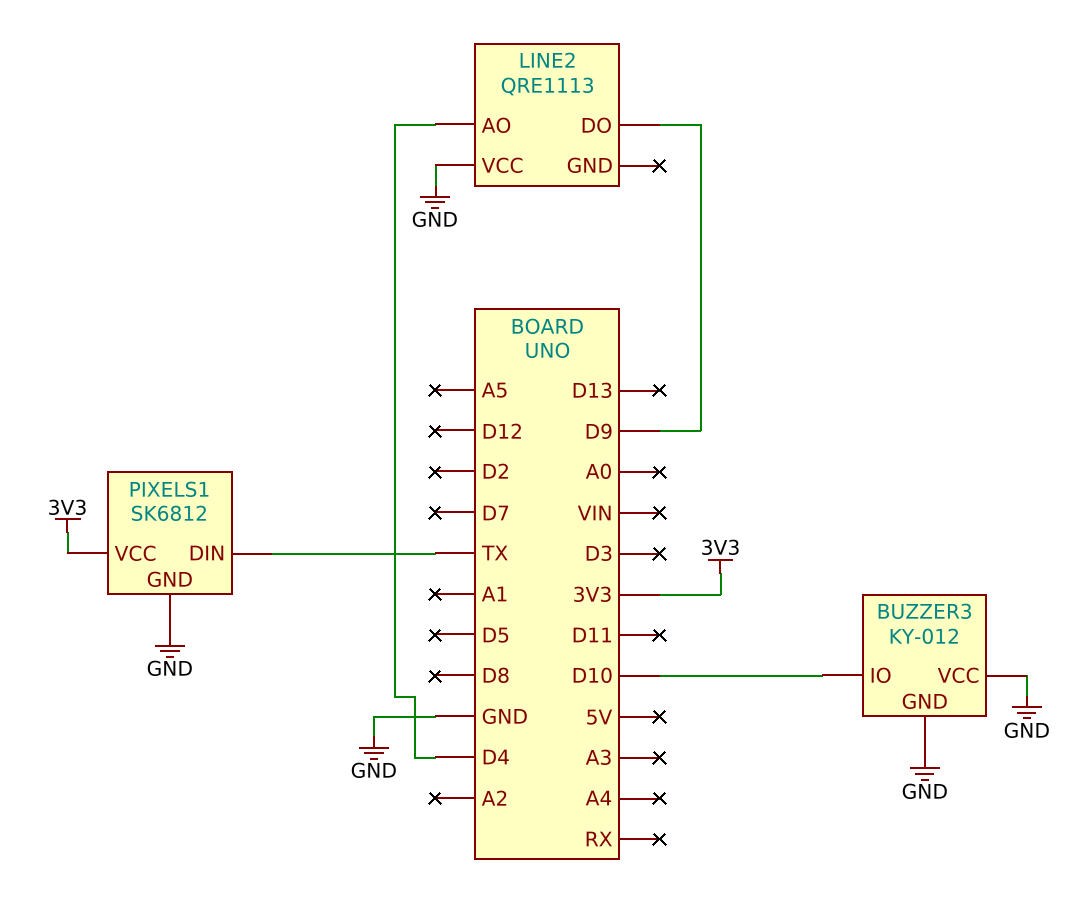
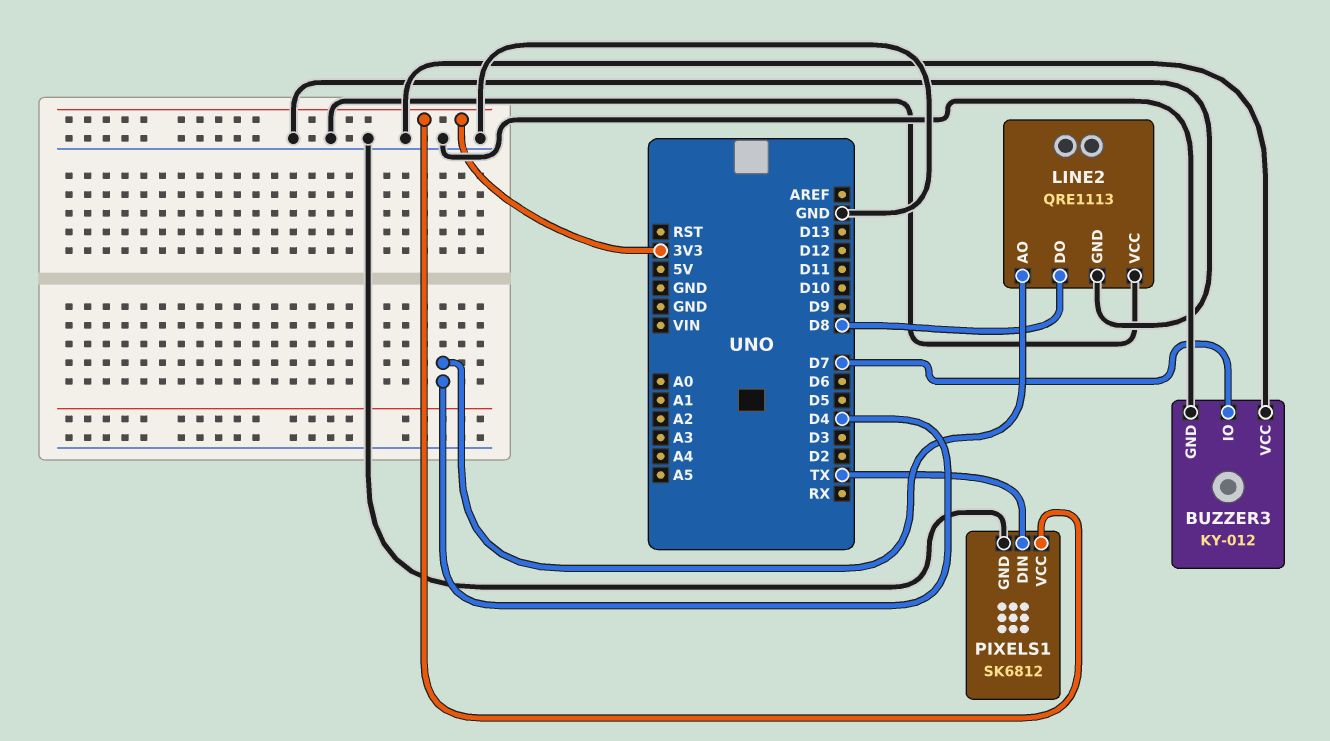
BUZZER3 pin IO: D10 -> D7
LINE2 pin DO: D9 -> D8
LINE2 pin GND: none -> GND

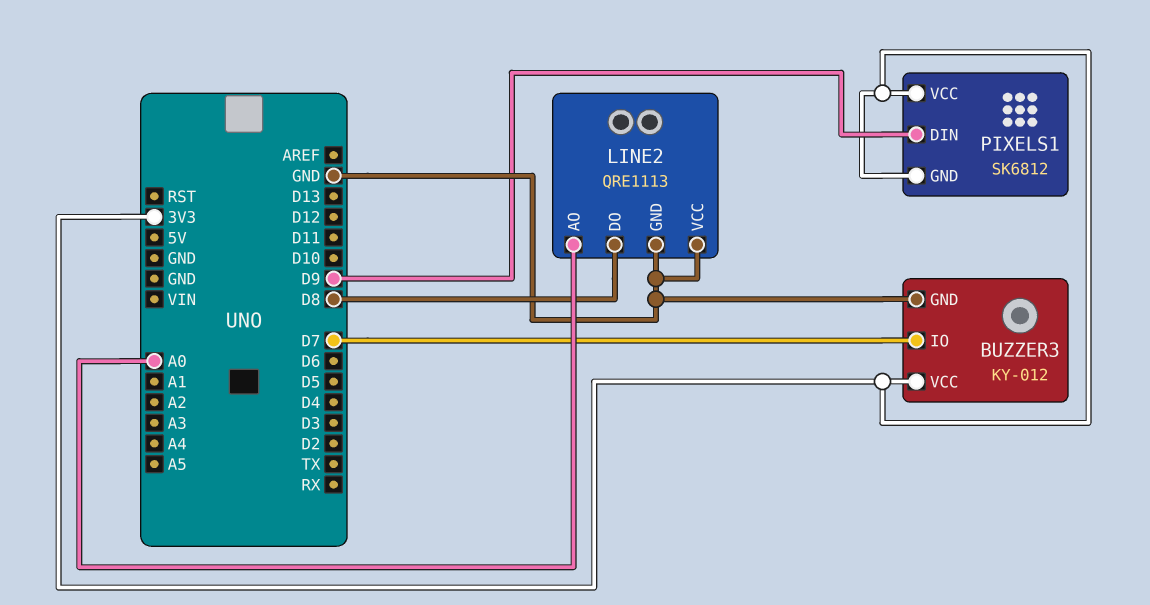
BUZZER3 pin VCC: GND -> 3V3
LINE2 pin AO: D4 -> A0
PIXELS1 pin DIN: TX -> D9
PIXELS1 pin GND: GND -> 3V3

